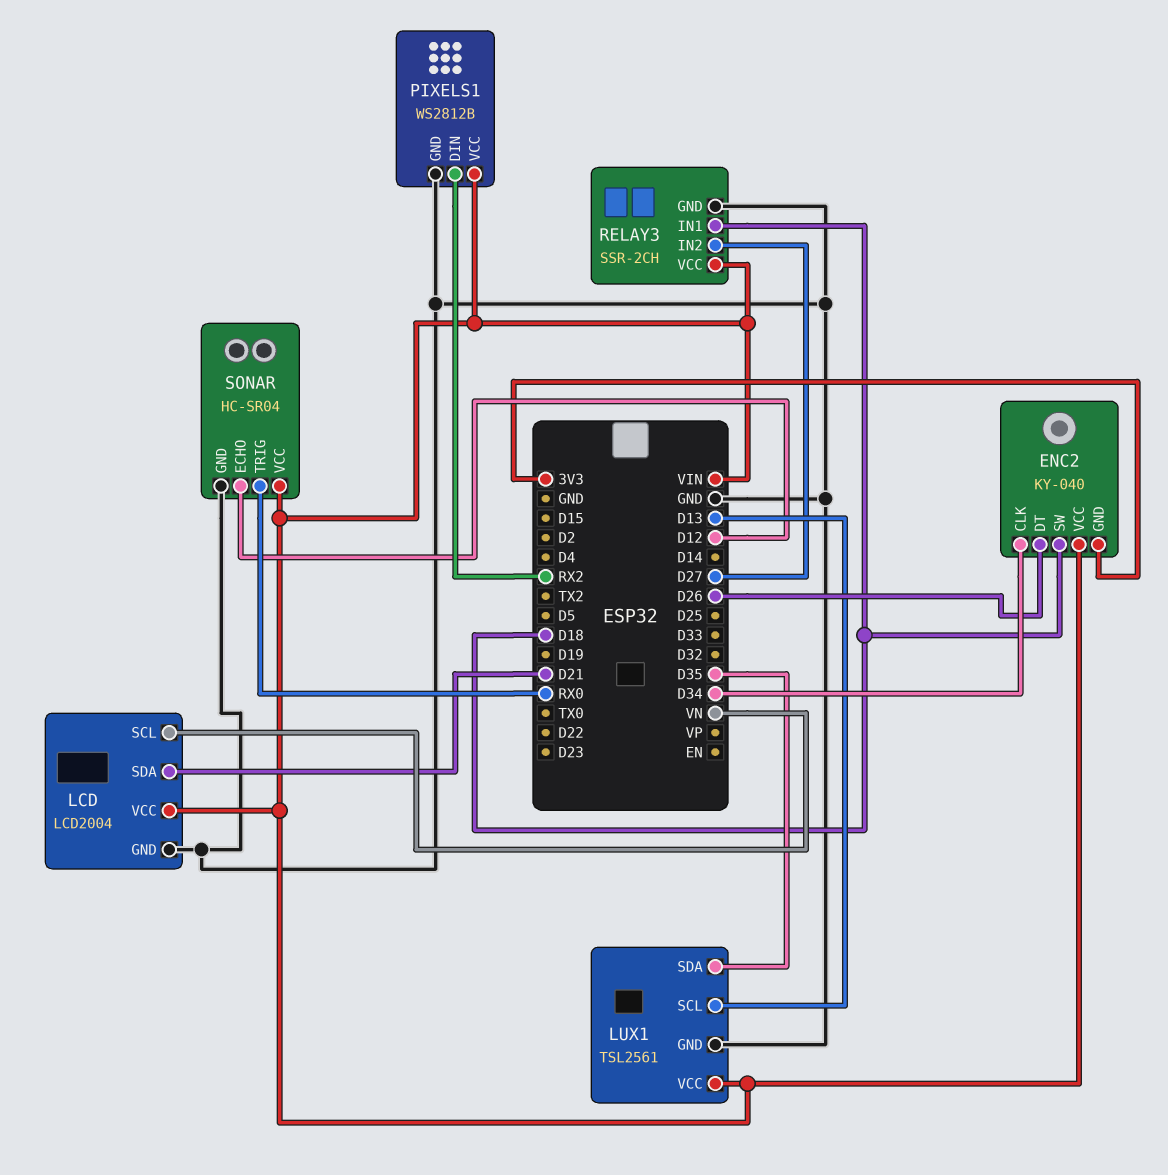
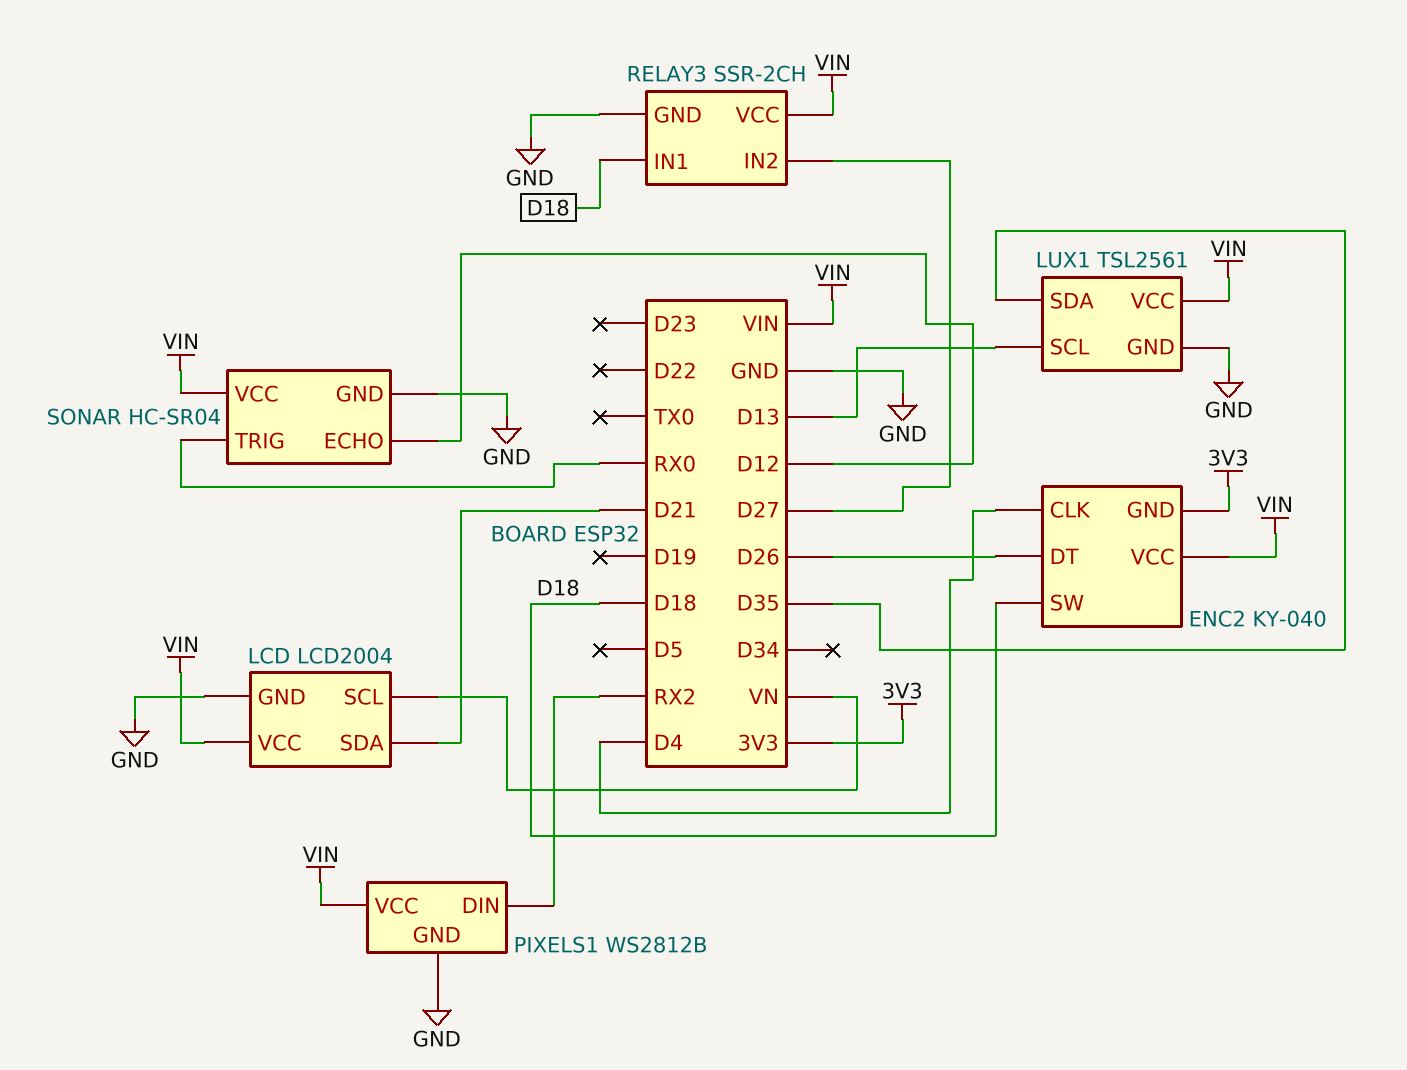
ENC2 pin CLK: D34 -> D4

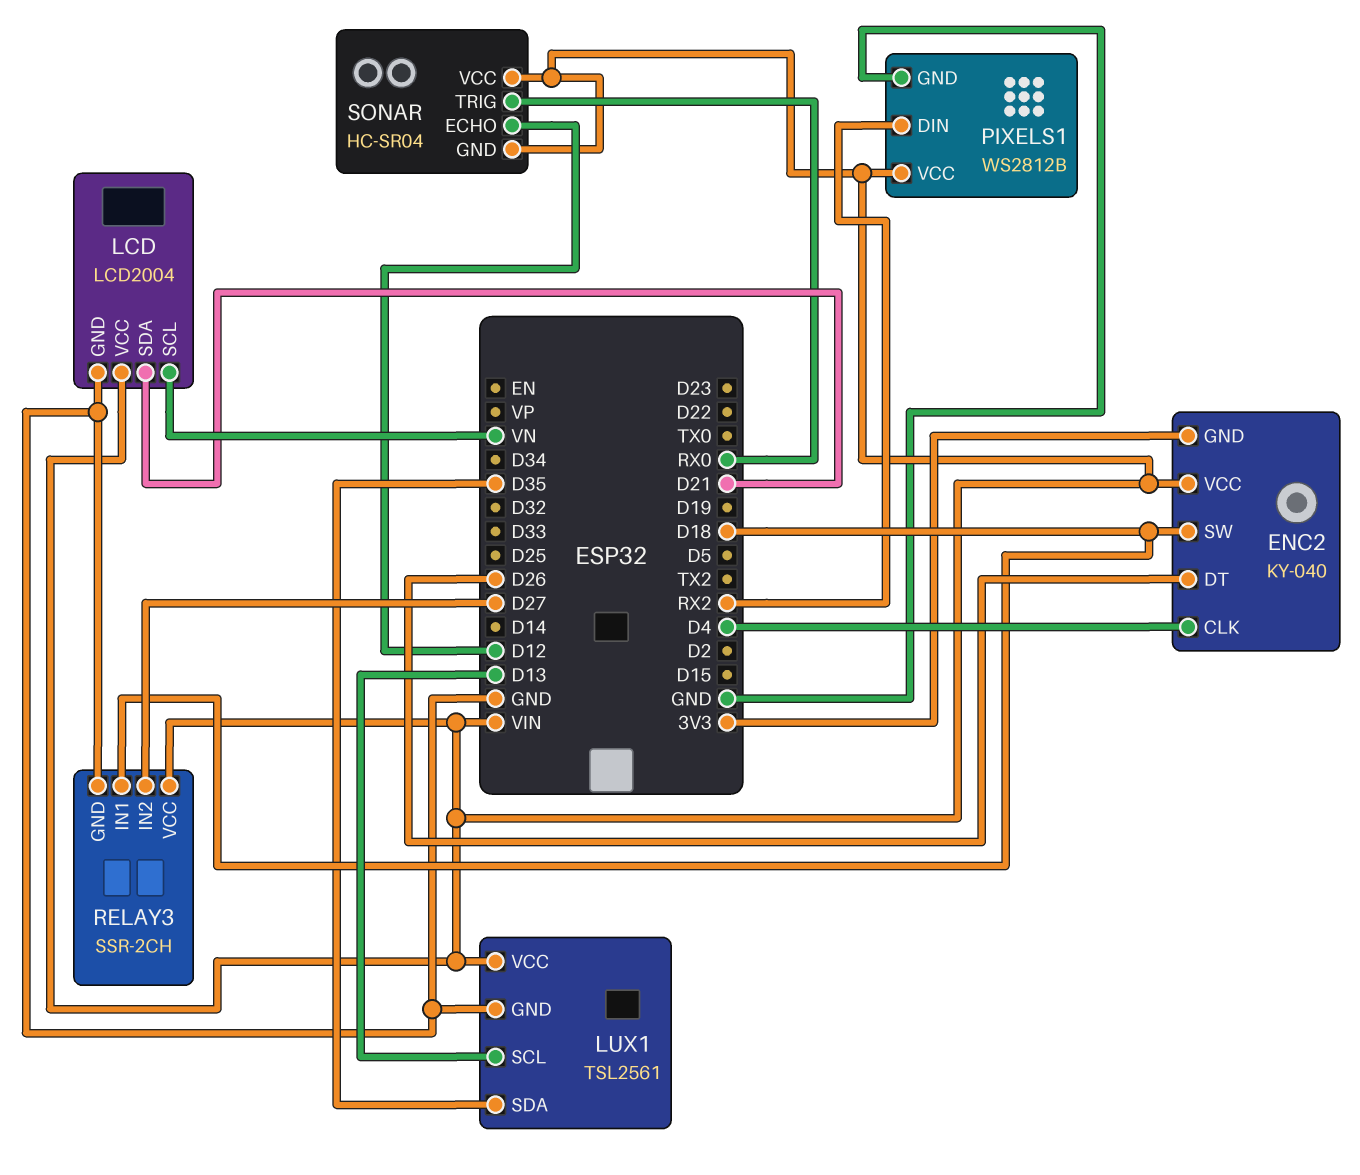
SONAR pin GND: GND -> VIN

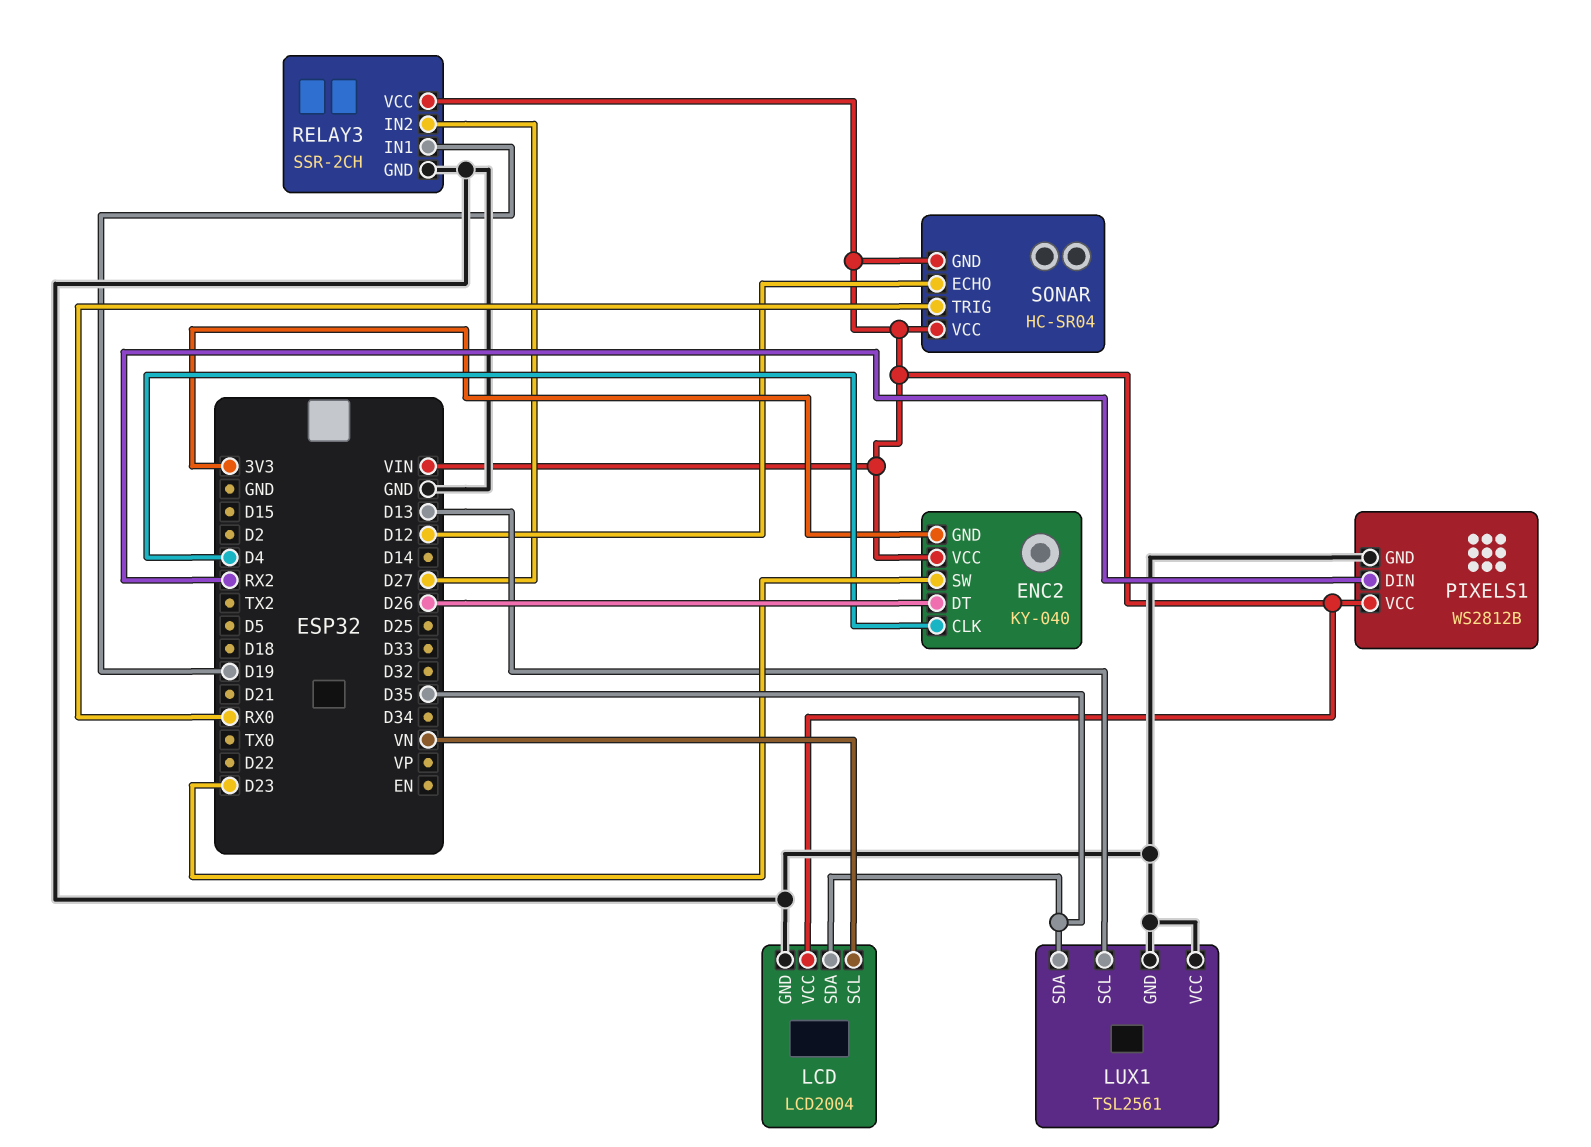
ENC2 pin SW: D18 -> D23
LCD pin SDA: D21 -> D35
LUX1 pin VCC: VIN -> GND
RELAY3 pin IN1: D18 -> D19

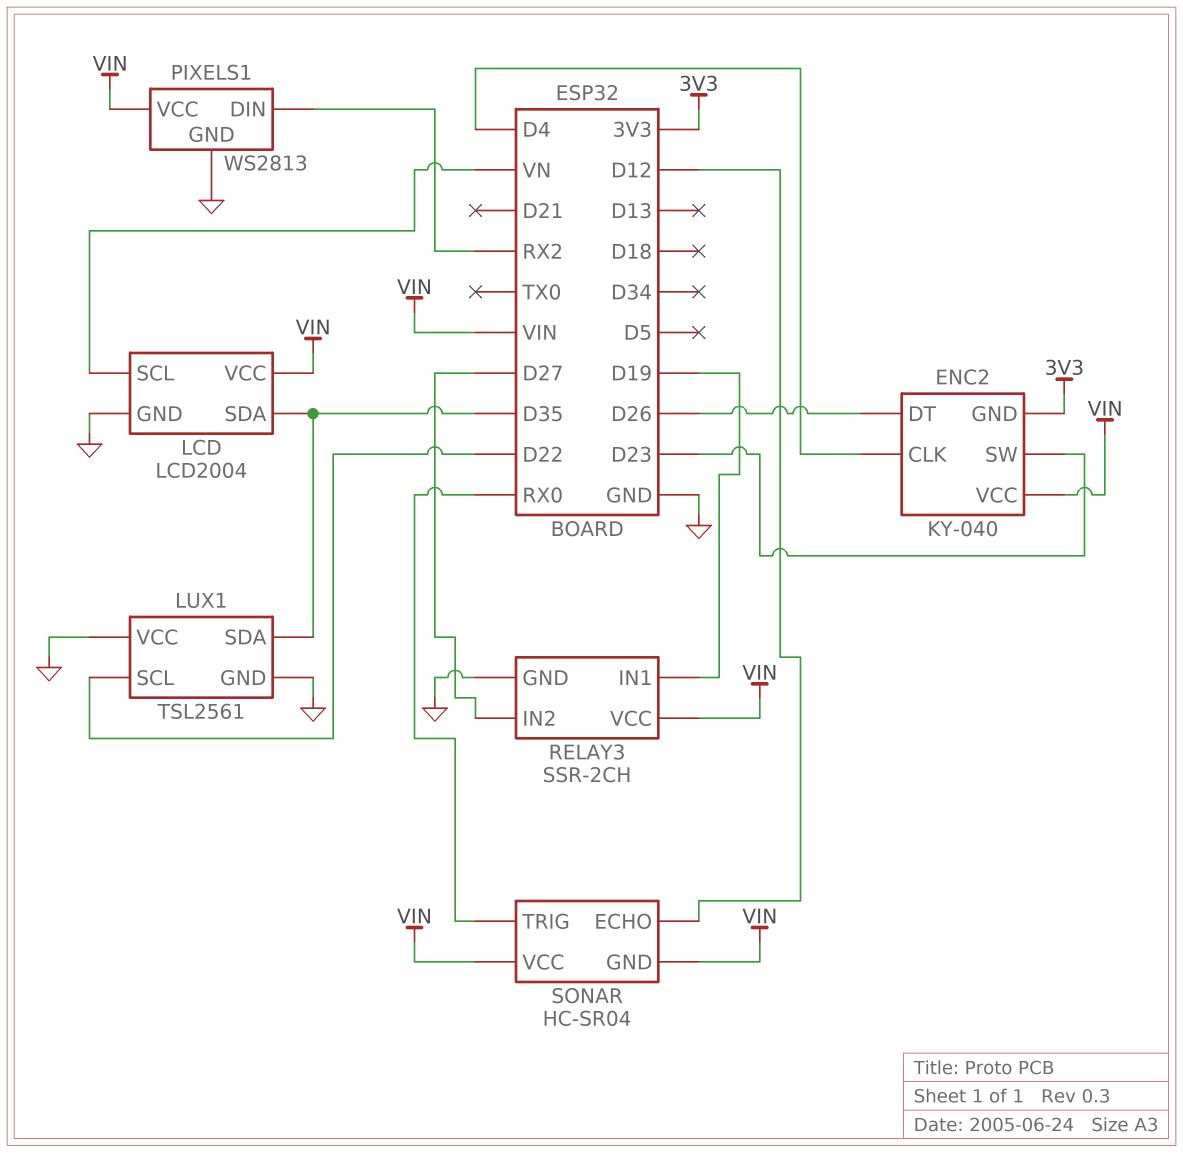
LUX1 pin SCL: D13 -> D22
PIXELS1: WS2812B -> WS2813

